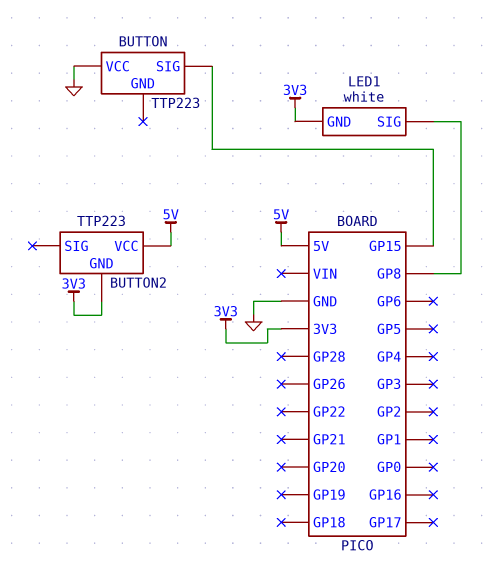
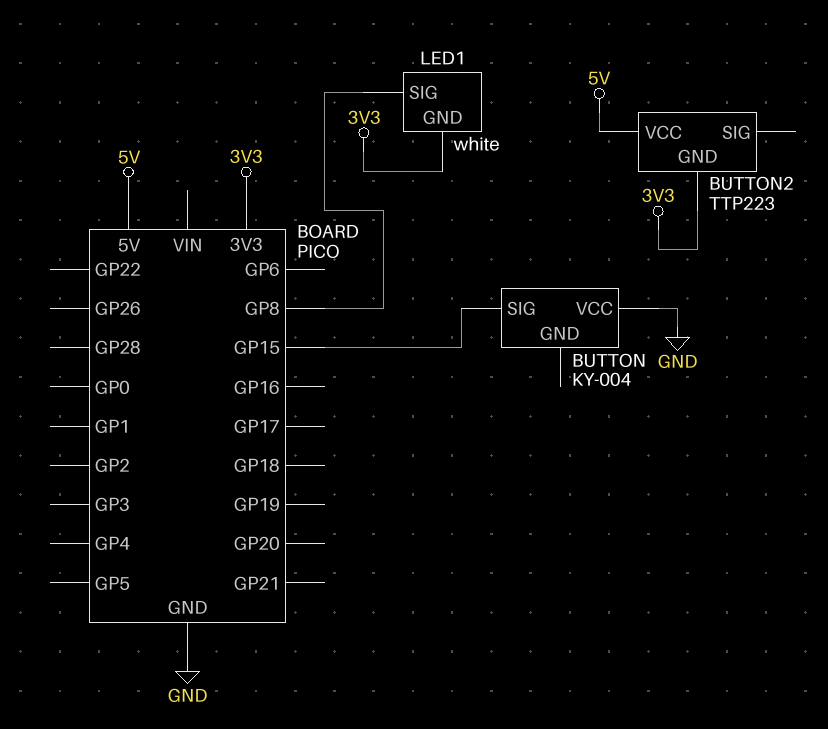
BUTTON: TTP223 -> KY-004

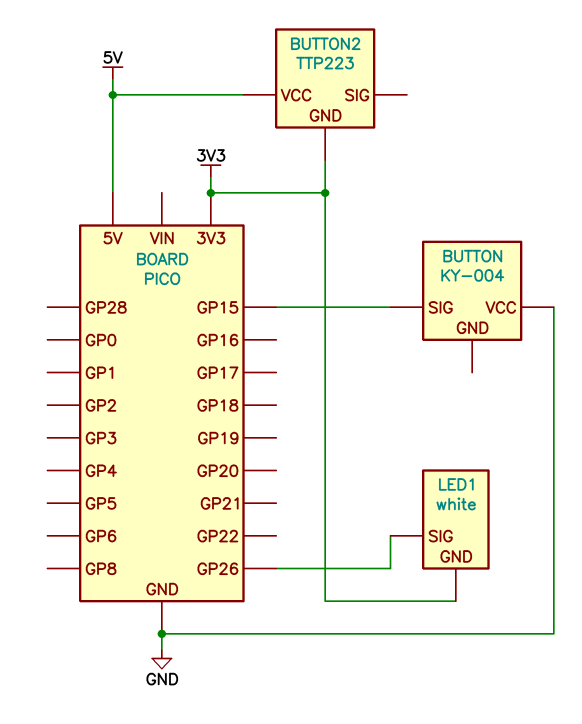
LED1 pin SIG: GP8 -> GP26

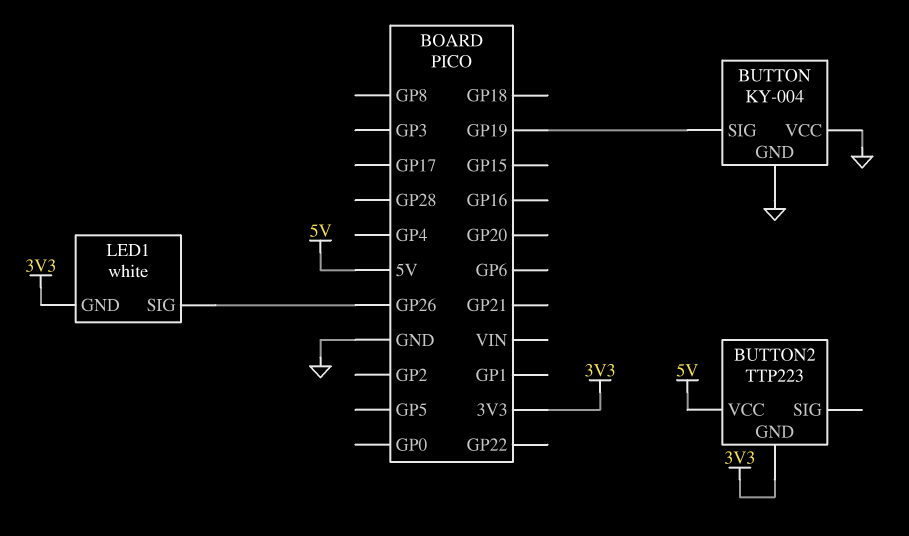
BUTTON pin GND: none -> GND
BUTTON pin SIG: GP15 -> GP19

